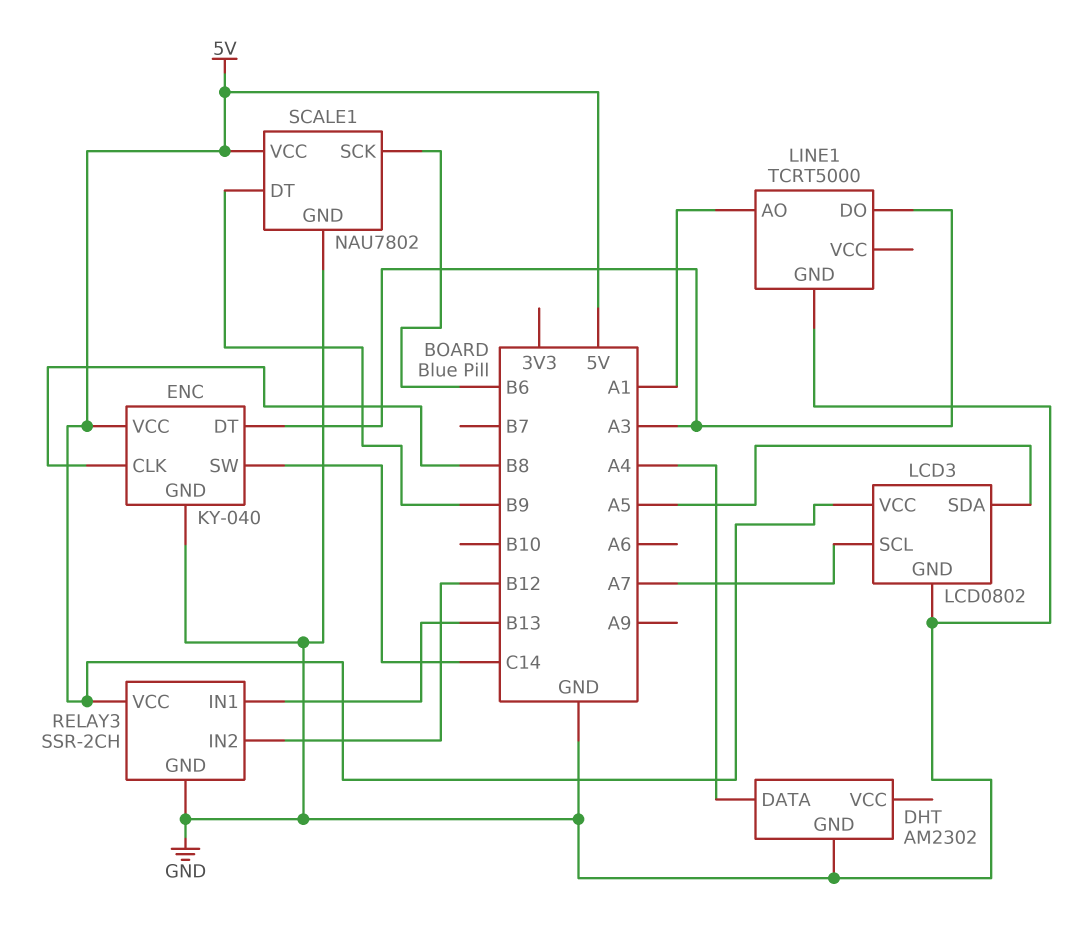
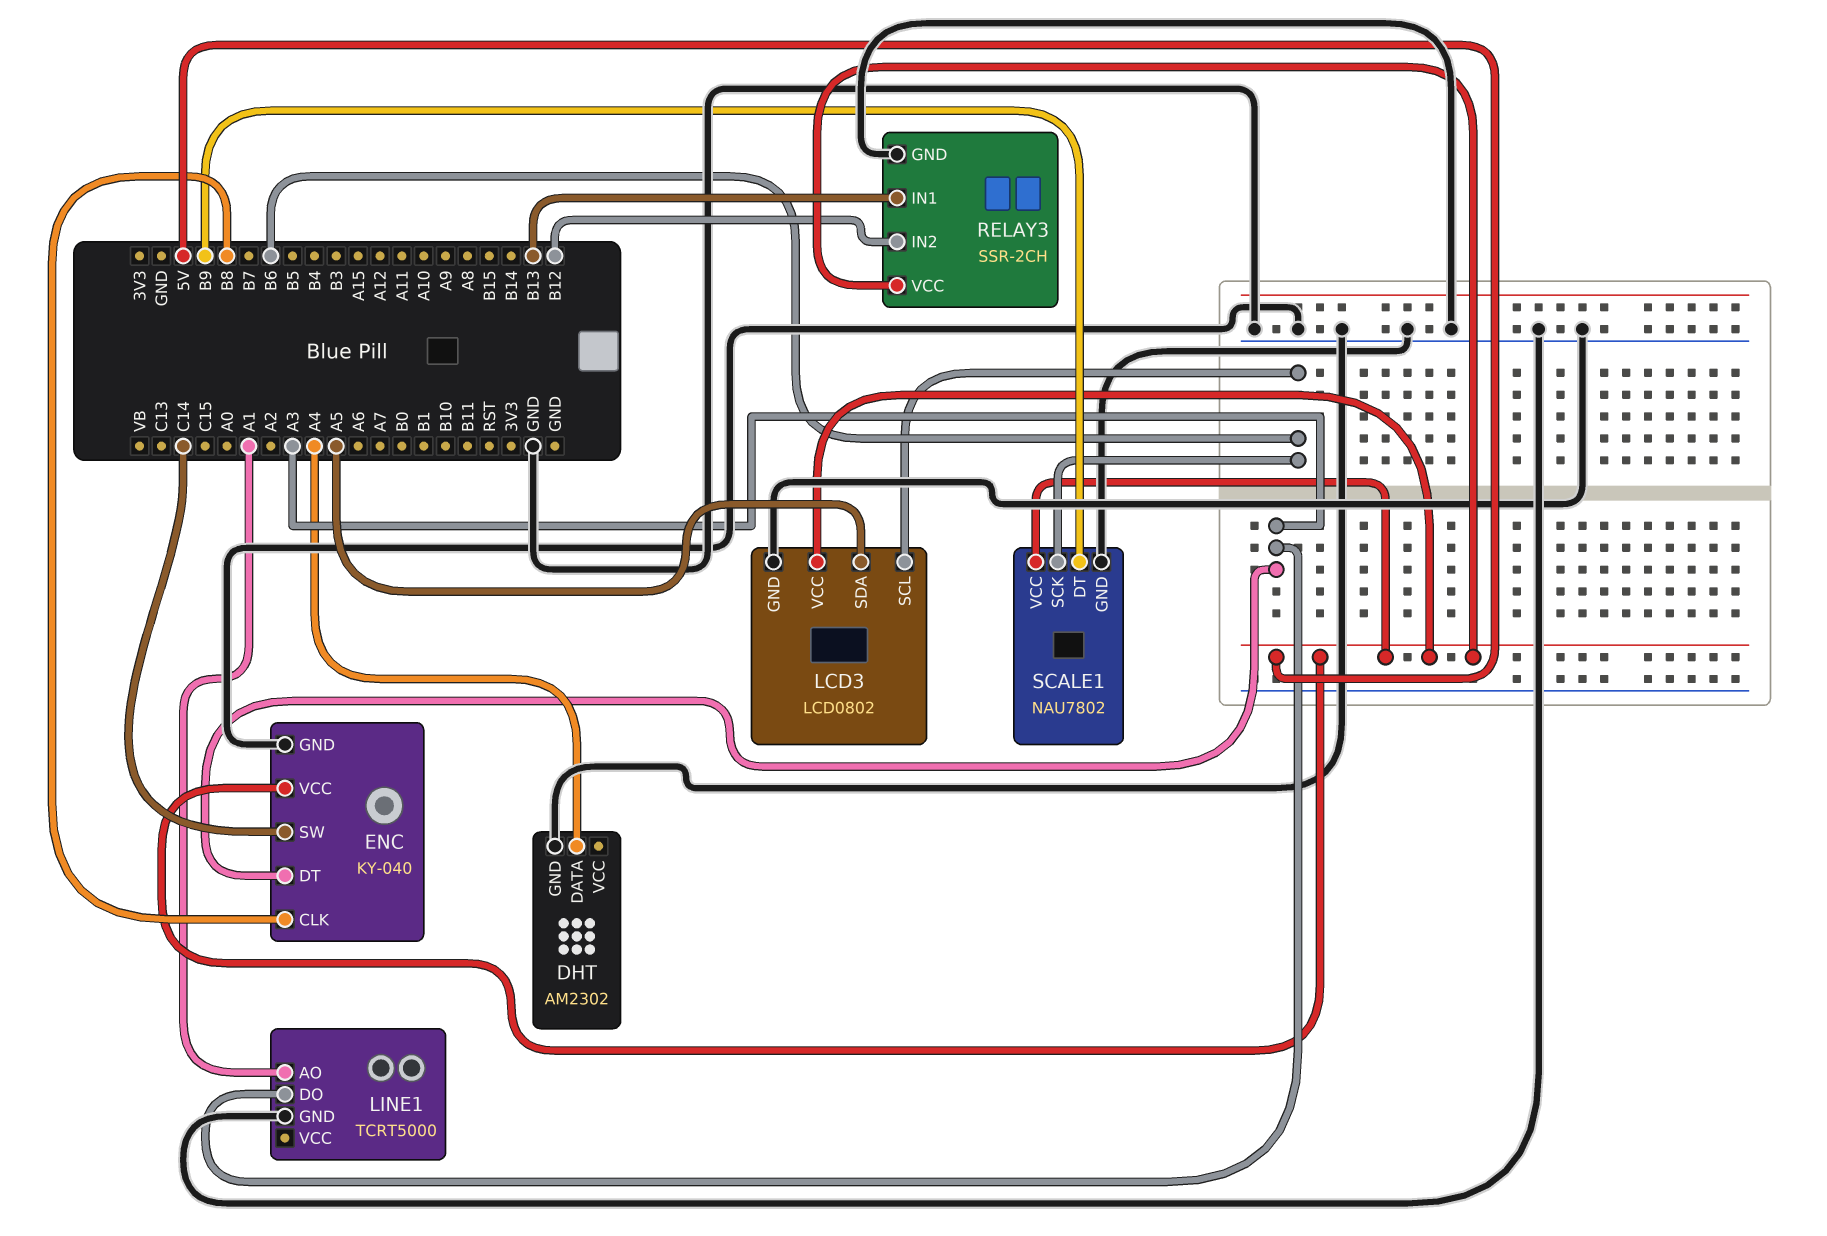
LCD3 pin SCL: A7 -> B6

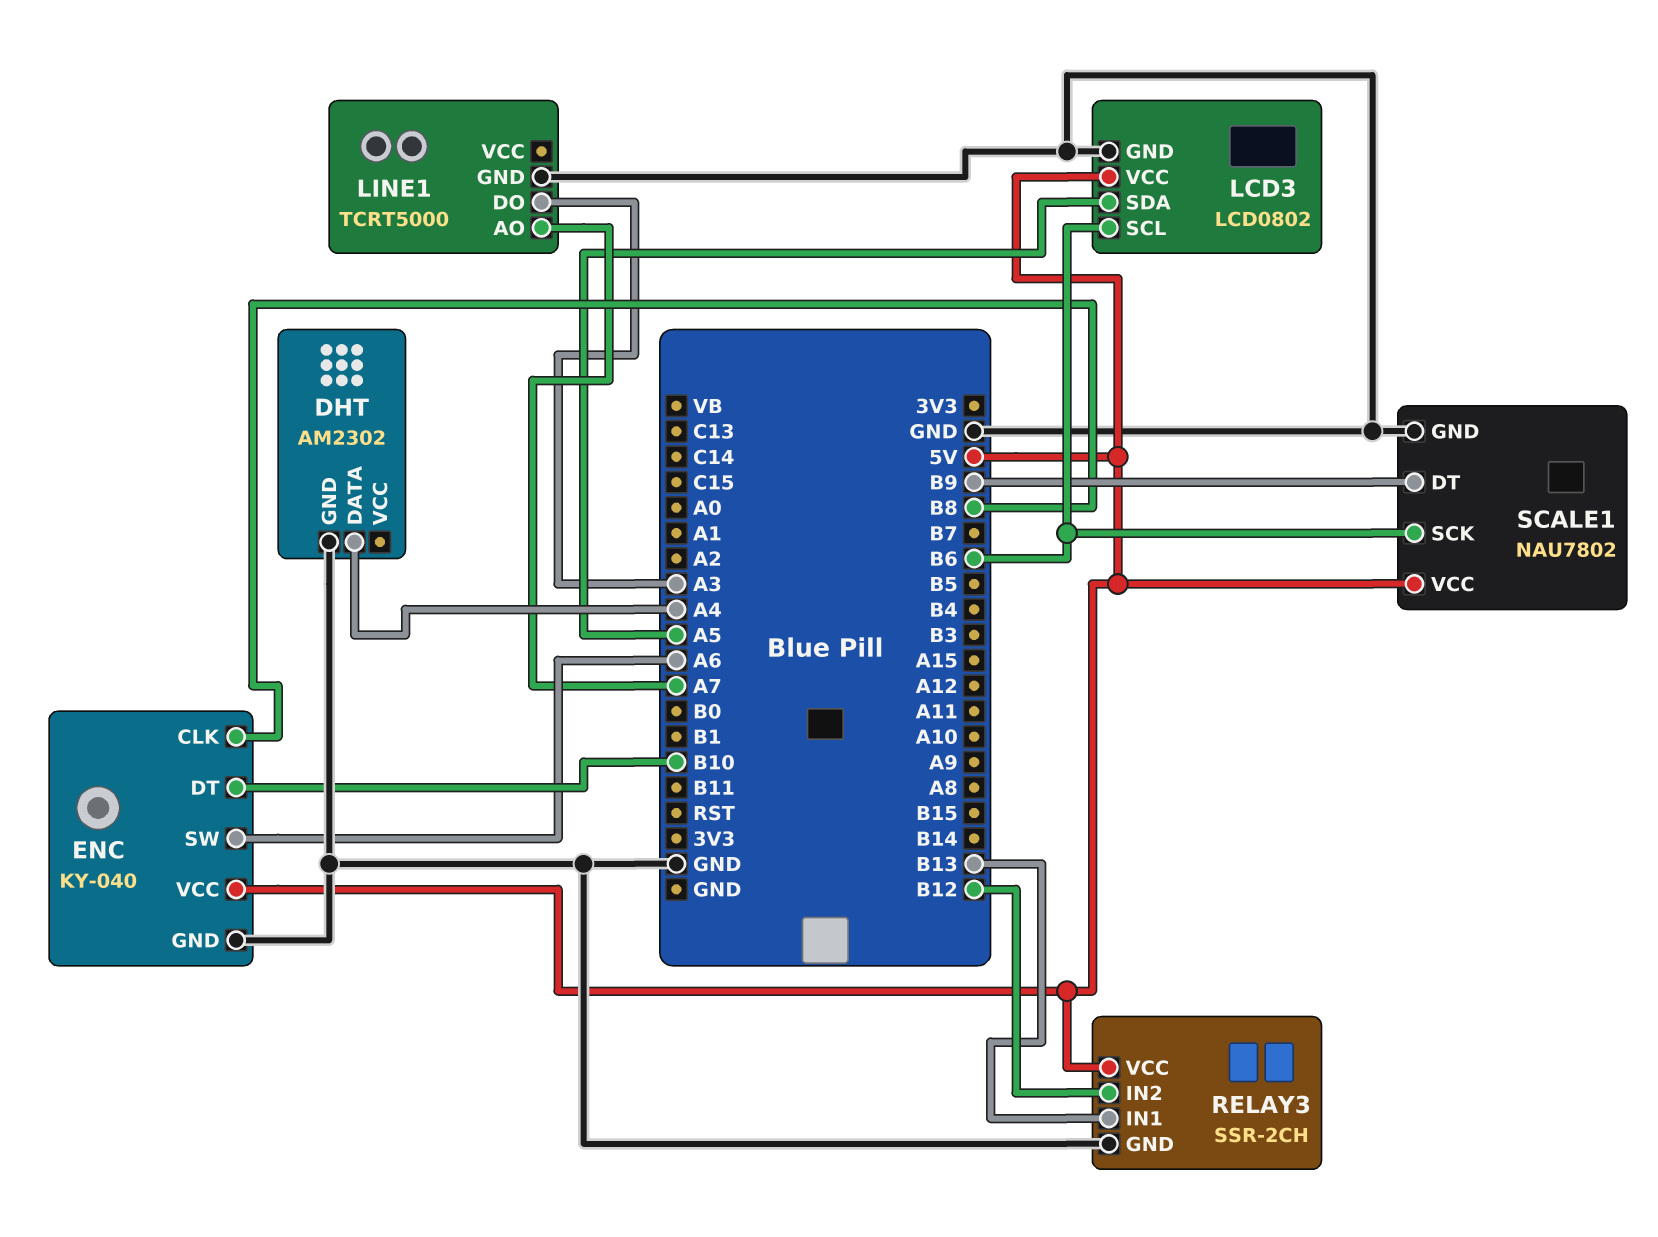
ENC pin DT: A3 -> B10
ENC pin SW: C14 -> A6
LINE1 pin AO: A1 -> A7

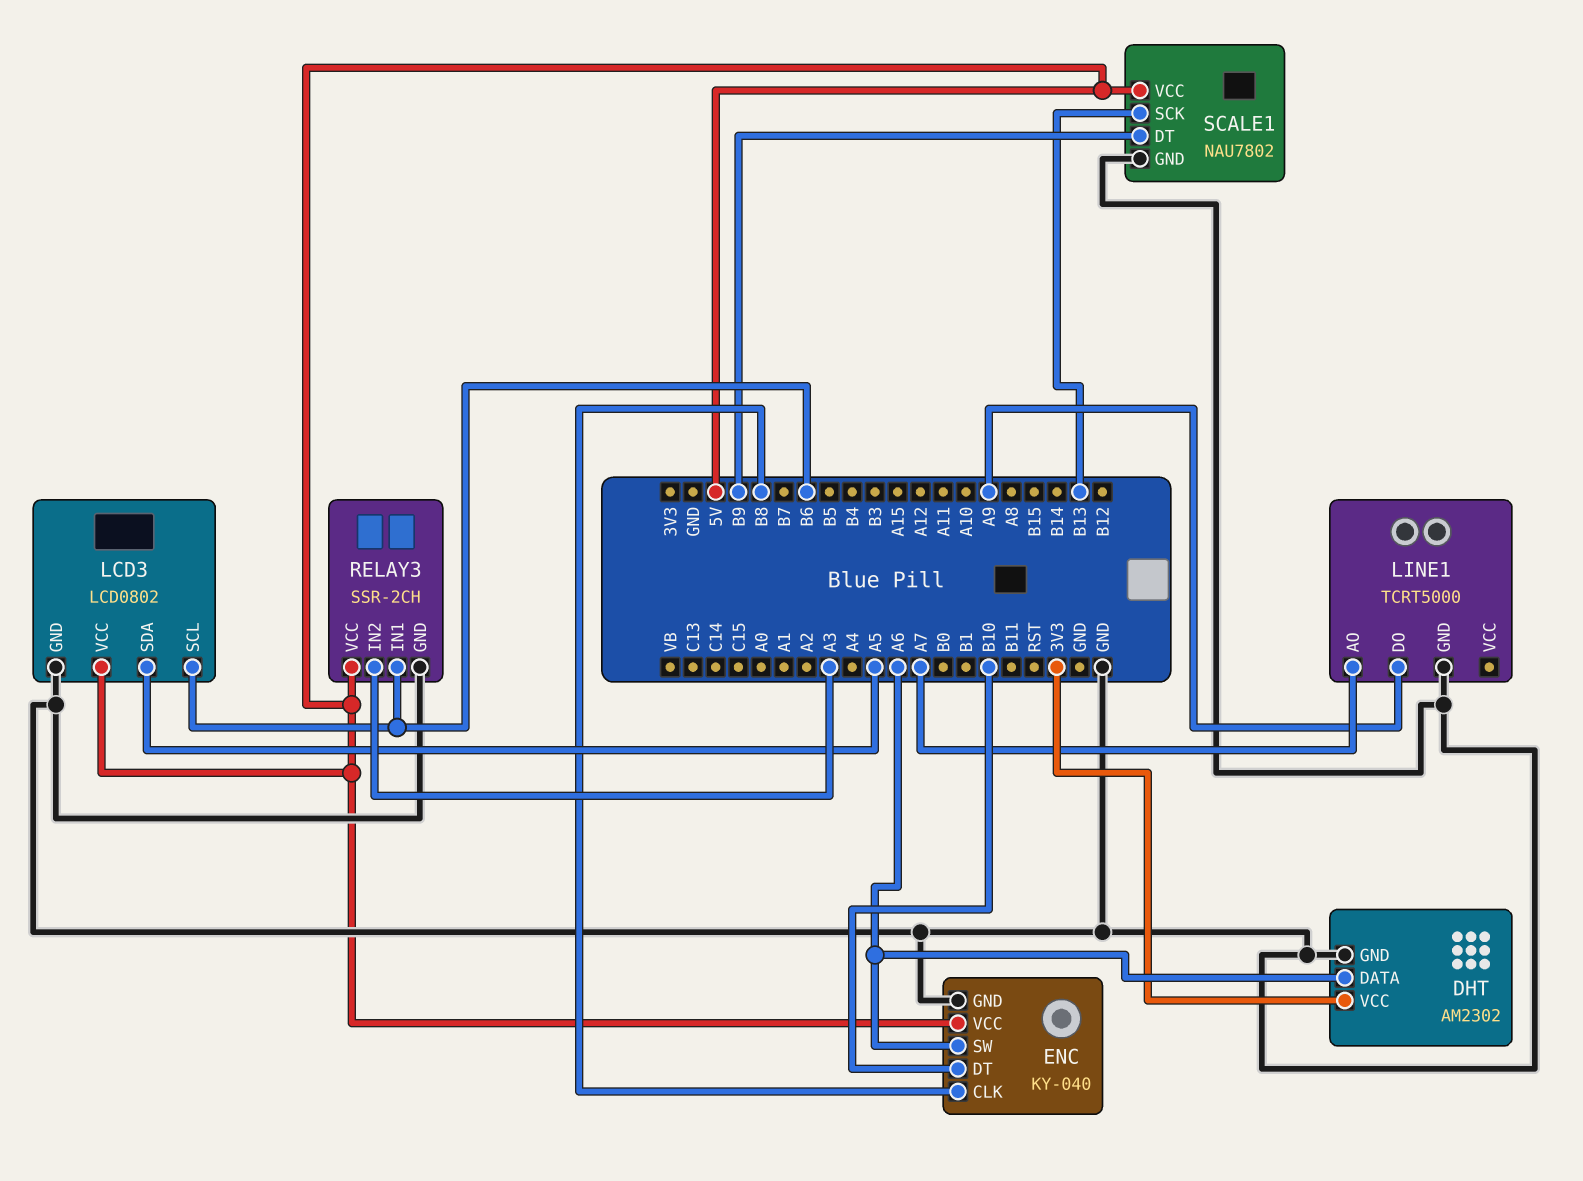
DHT pin DATA: A4 -> A6
DHT pin VCC: none -> 3V3
LINE1 pin DO: A3 -> A9
RELAY3 pin IN1: B13 -> B6
RELAY3 pin IN2: B12 -> A3
SCALE1 pin SCK: B6 -> B13

